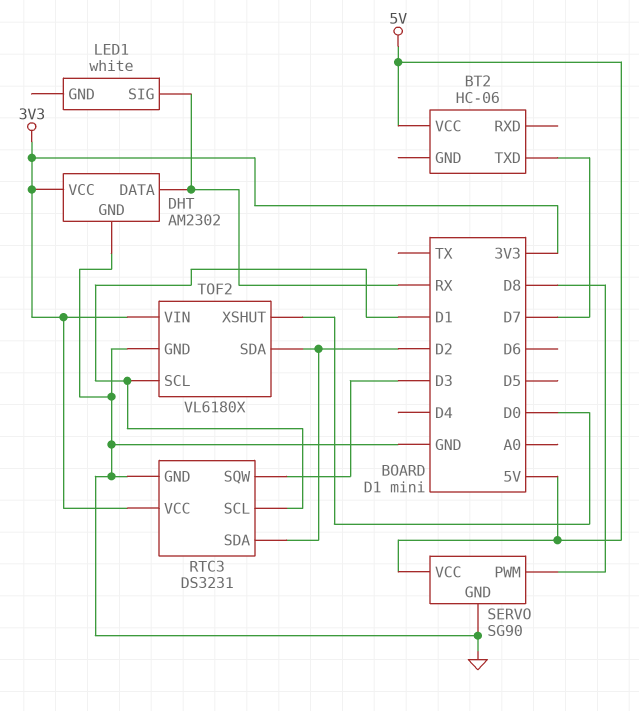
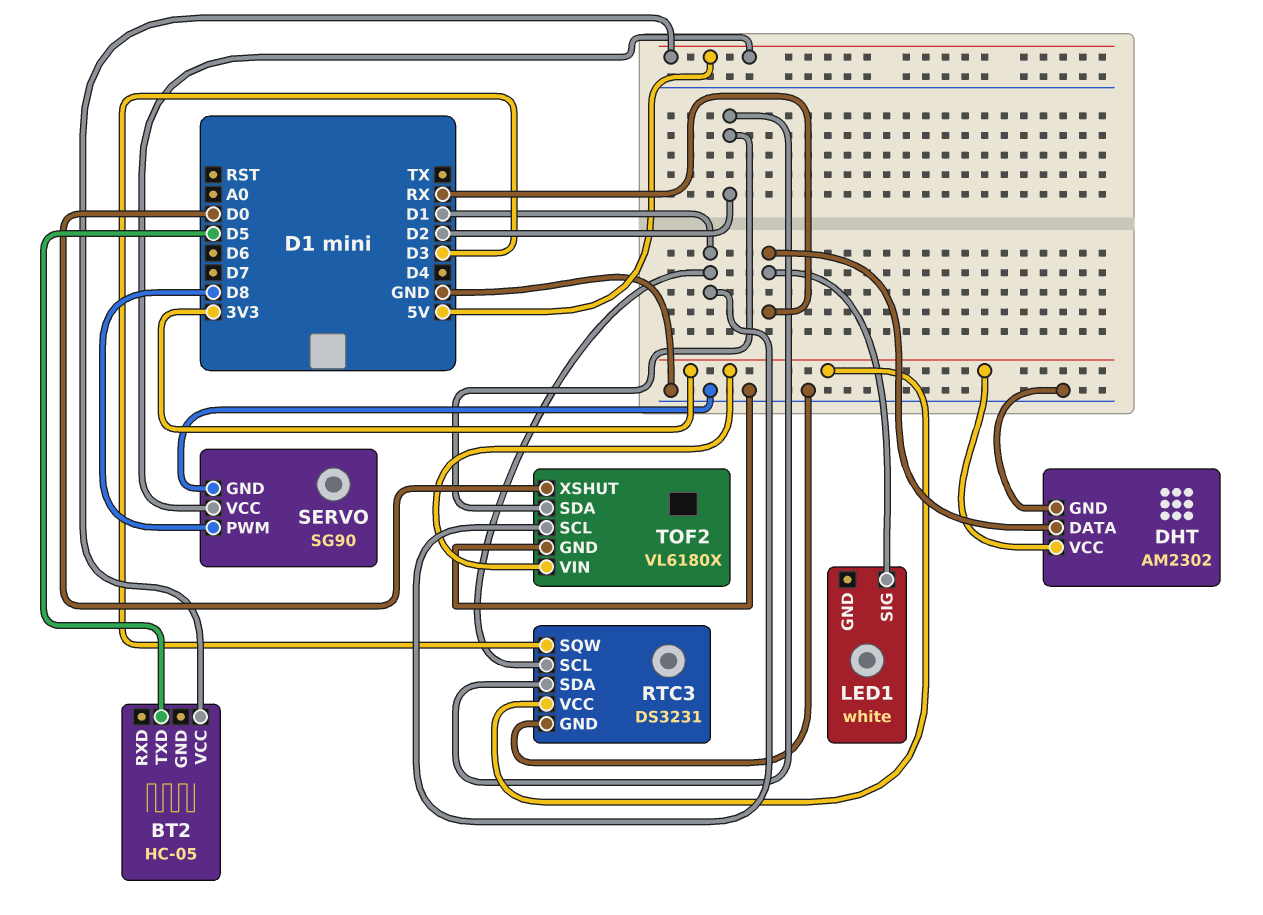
BT2: HC-06 -> HC-05
BT2 pin TXD: D7 -> D5

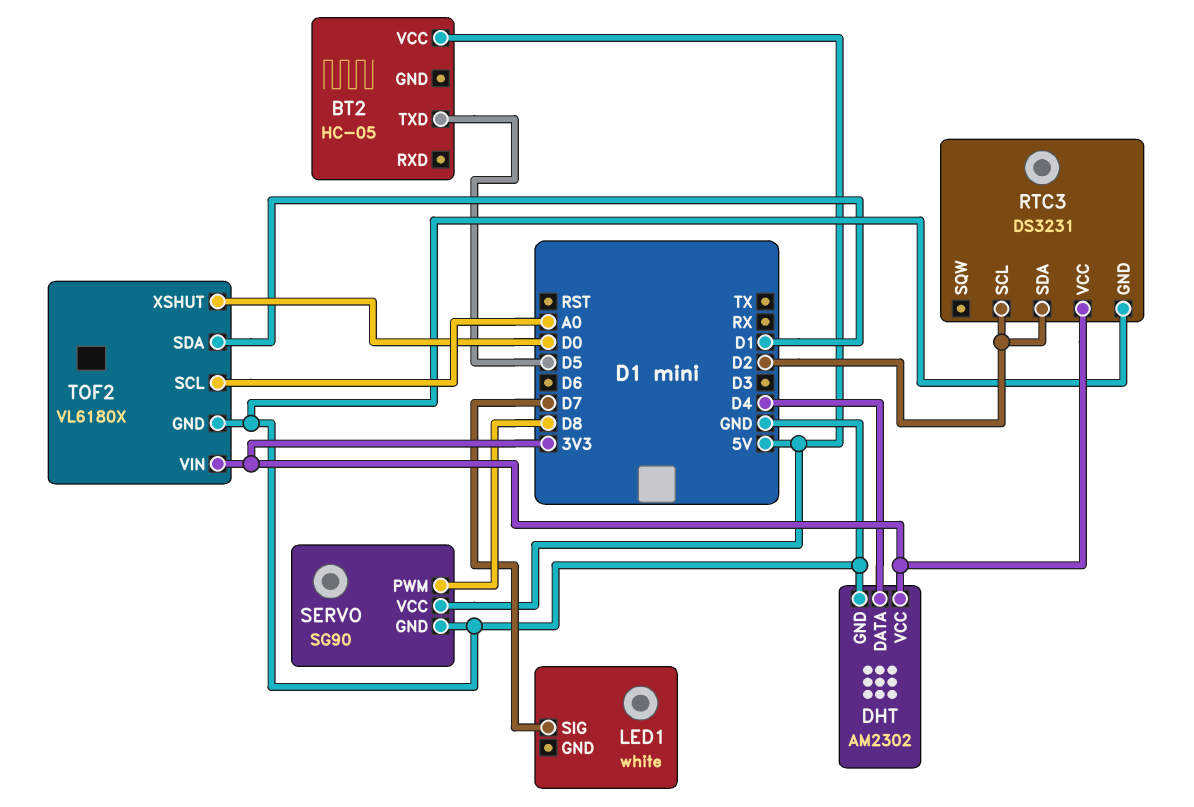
DHT pin DATA: RX -> D4
LED1 pin SIG: RX -> D7
RTC3 pin SCL: D1 -> D2
RTC3 pin SQW: D3 -> none
TOF2 pin SCL: D1 -> A0
TOF2 pin SDA: D2 -> D1

